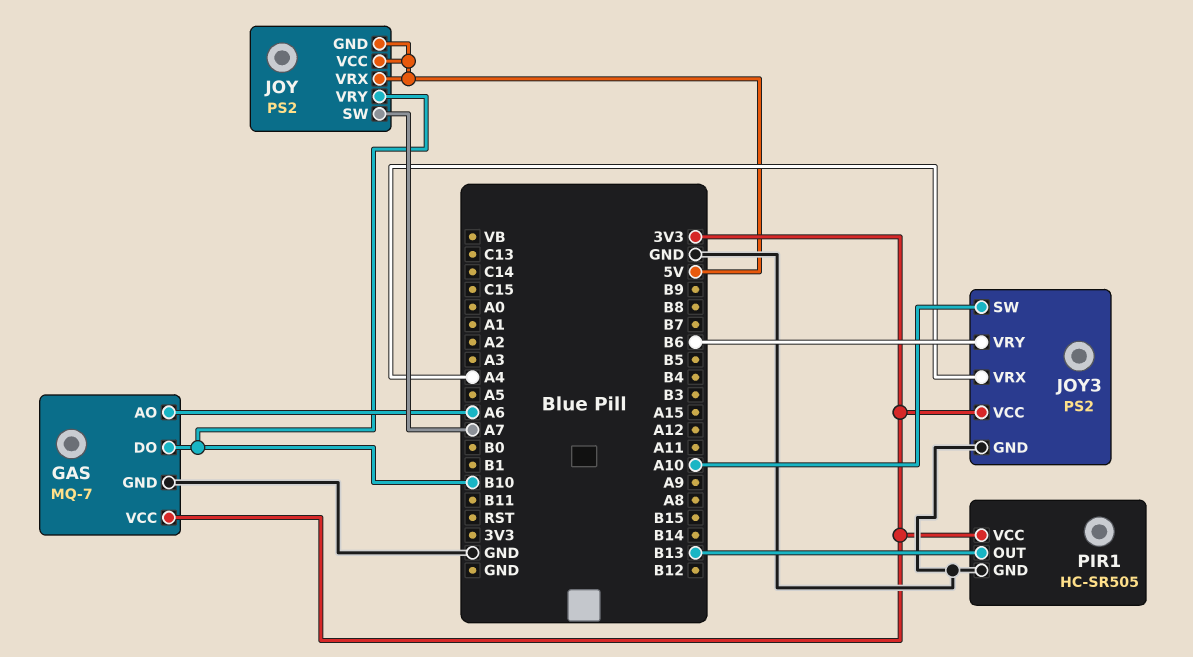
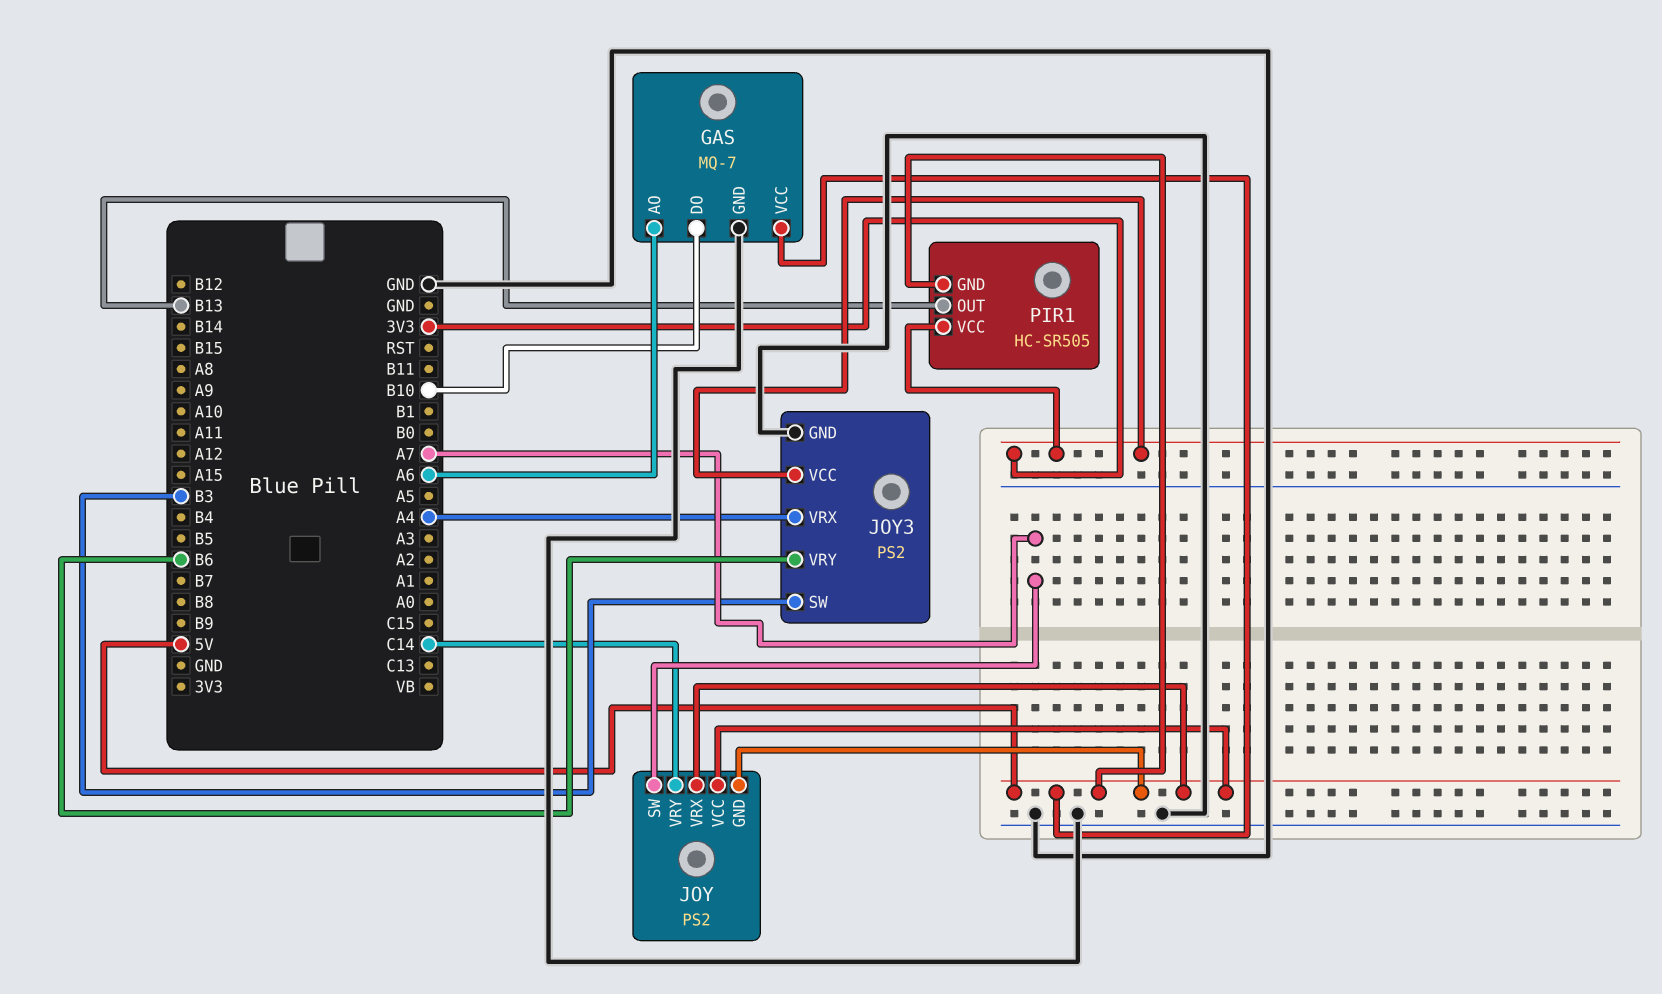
GAS pin VCC: 3V3 -> 5V
JOY pin VRY: B10 -> C14
JOY3 pin SW: A10 -> B3
PIR1 pin GND: GND -> 5V

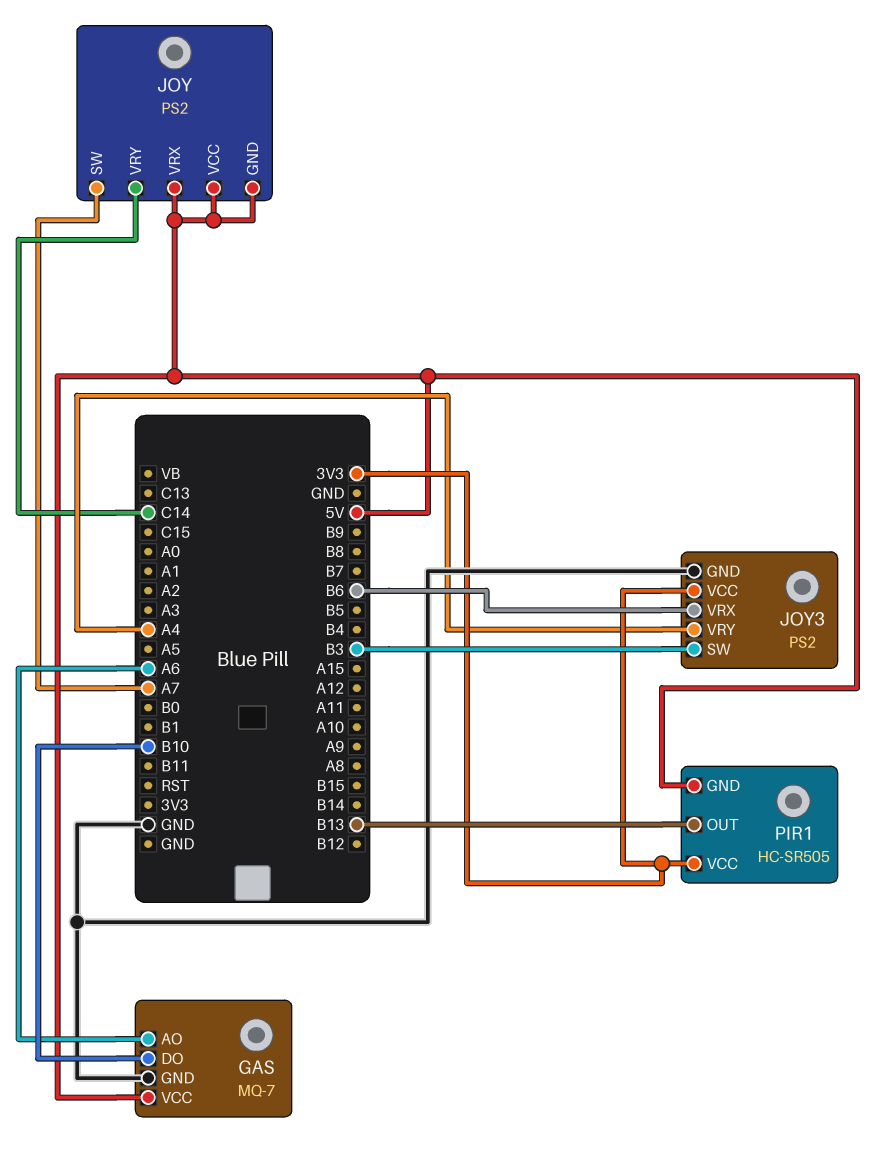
JOY3 pin VRX: A4 -> B6
JOY3 pin VRY: B6 -> A4

